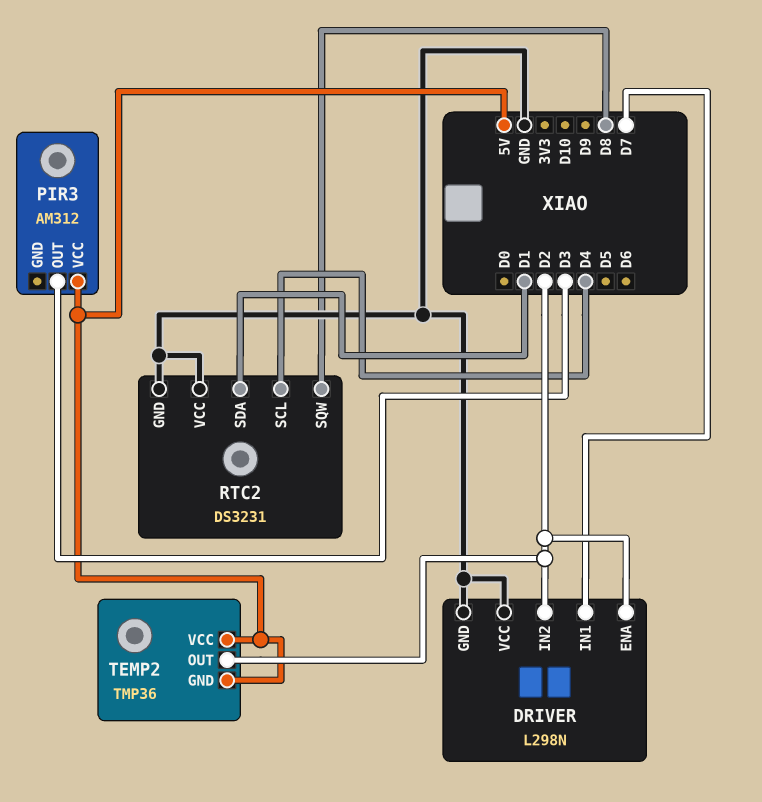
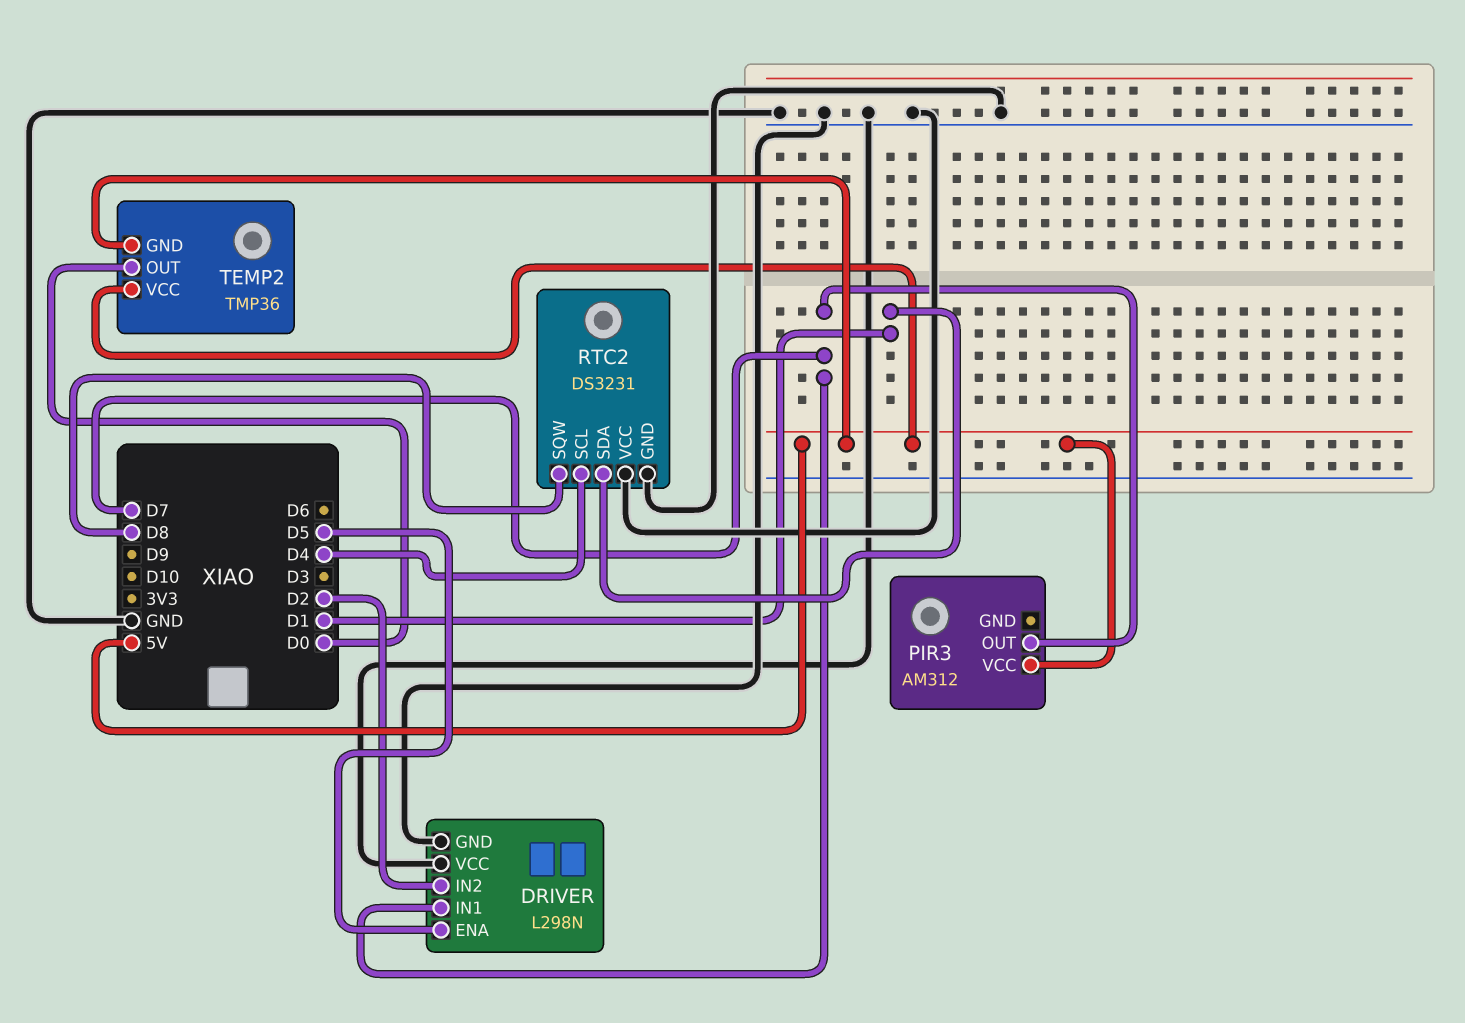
DRIVER pin ENA: D2 -> D5
PIR3 pin OUT: D3 -> D7
TEMP2 pin OUT: D2 -> D0

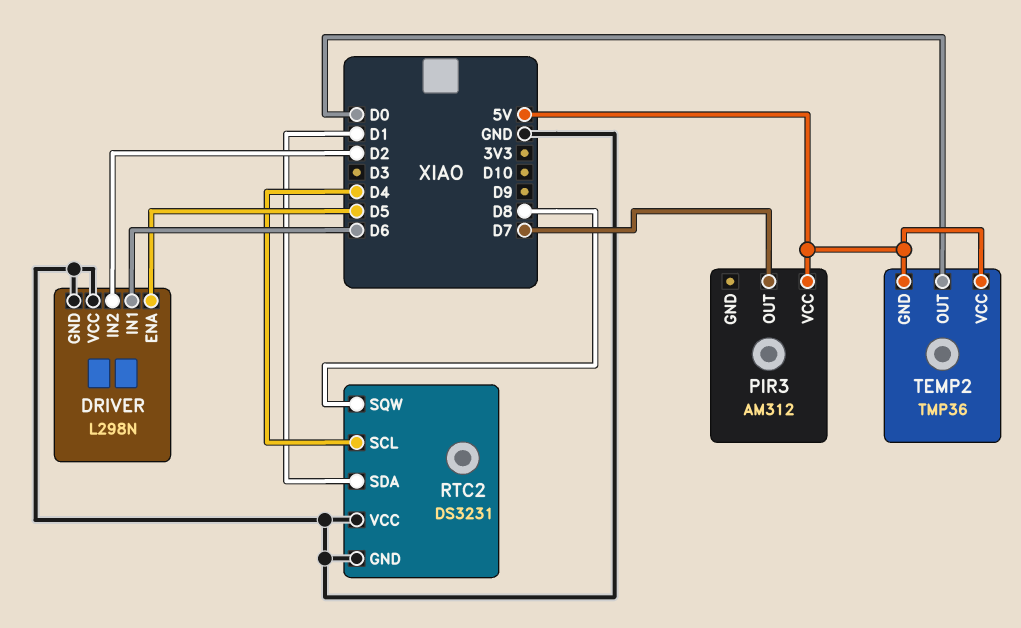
DRIVER pin IN1: D7 -> D6

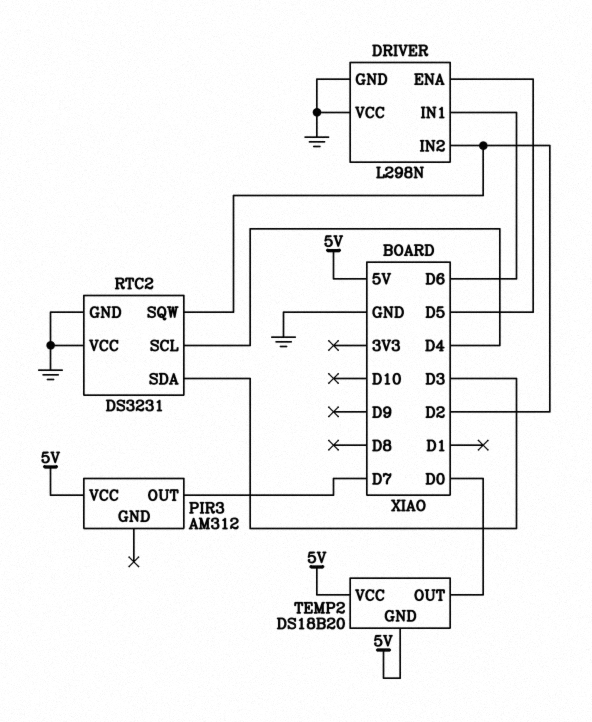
RTC2 pin SDA: D1 -> D3
RTC2 pin SQW: D8 -> D2
TEMP2: TMP36 -> DS18B20

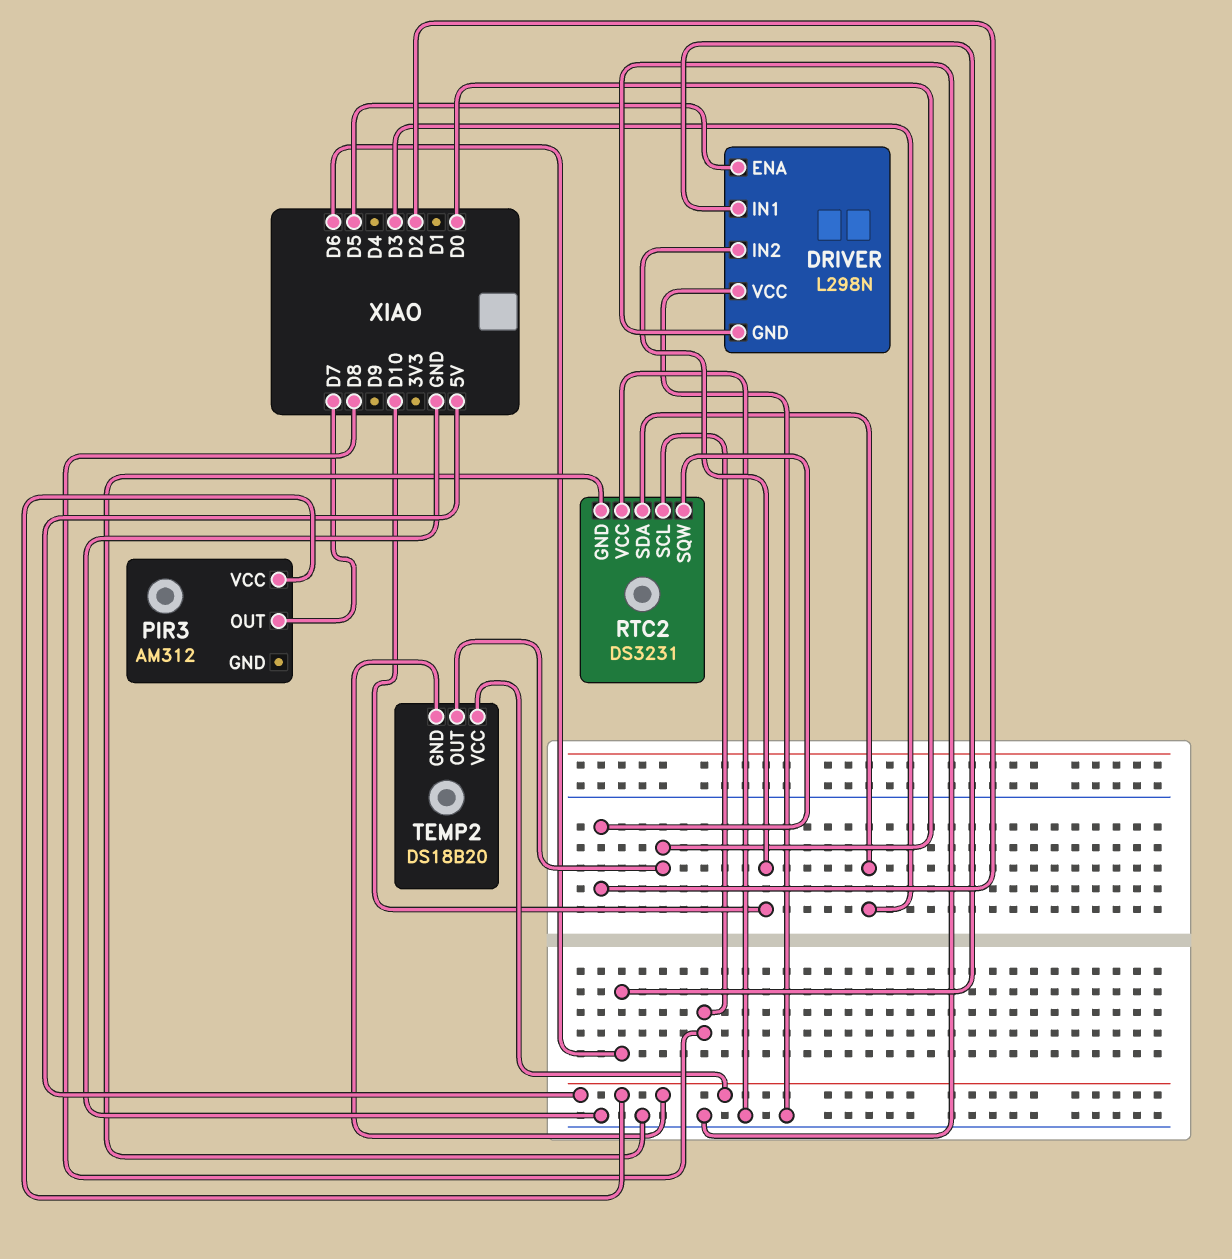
DRIVER pin IN2: D2 -> D10
RTC2 pin SCL: D4 -> D8

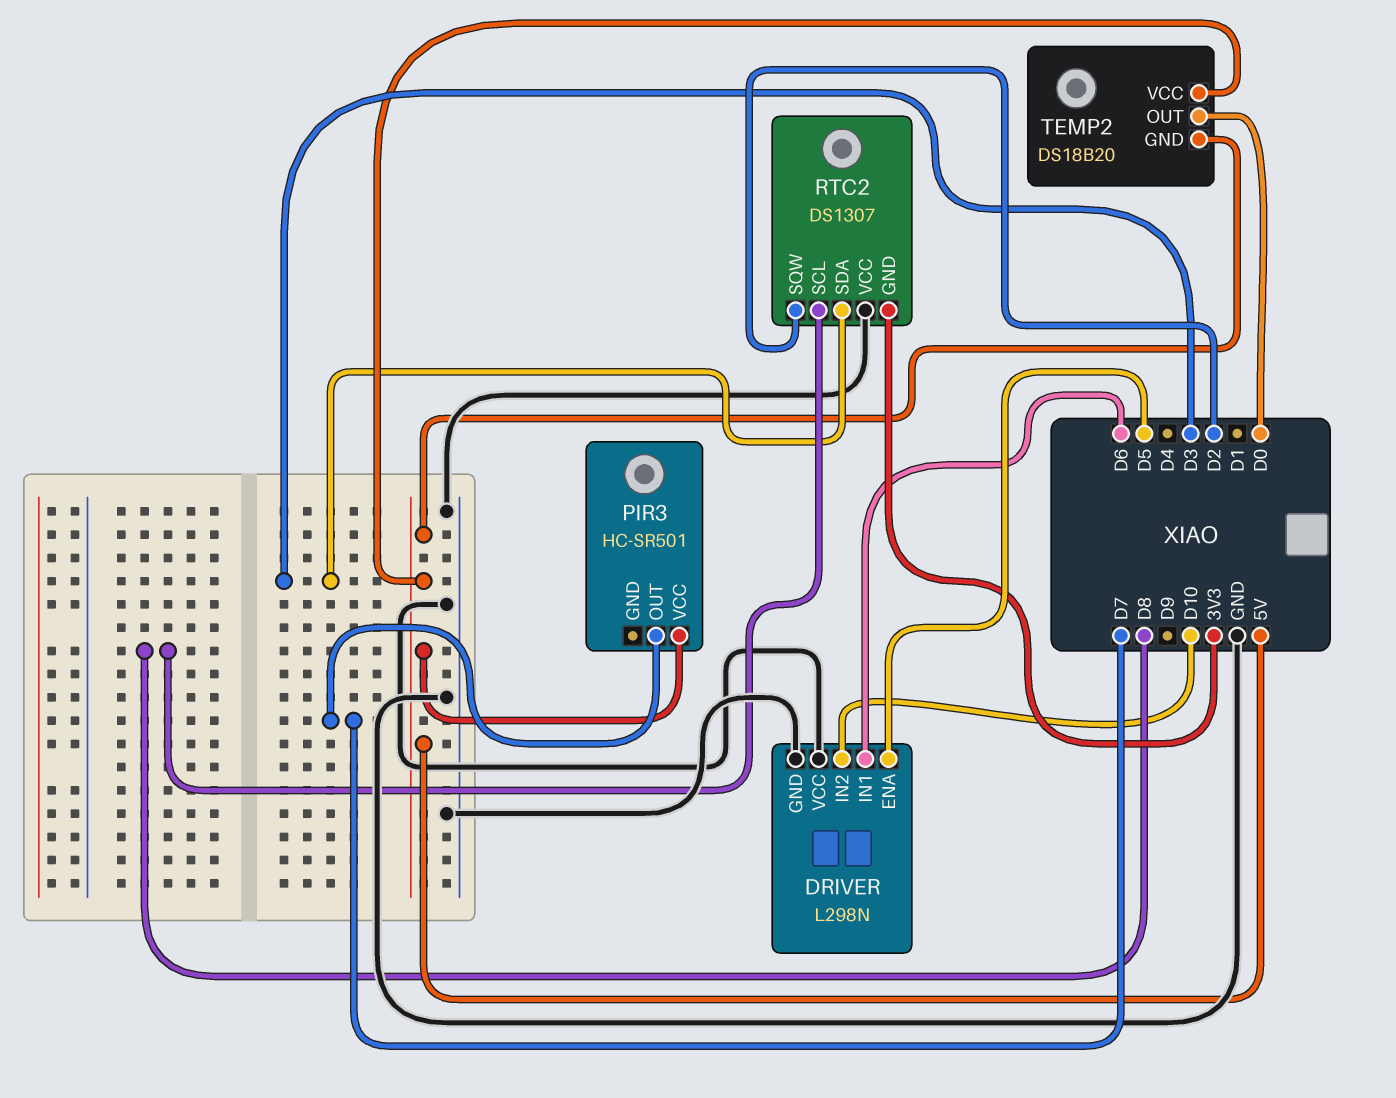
PIR3: AM312 -> HC-SR501
RTC2: DS3231 -> DS1307
RTC2 pin GND: GND -> 3V3

